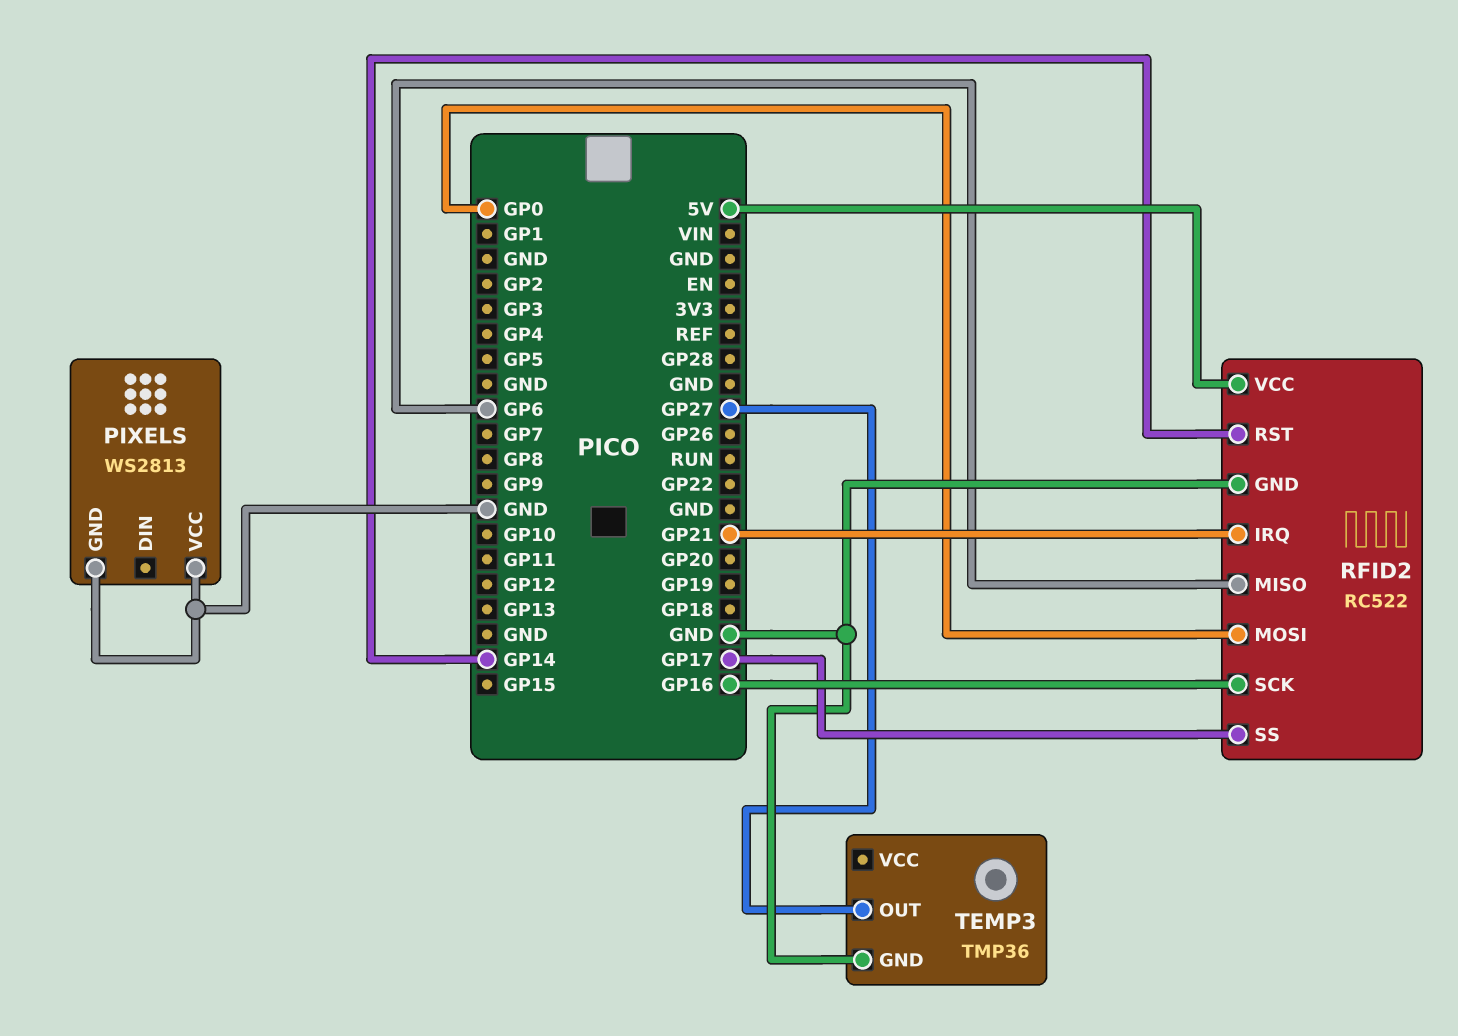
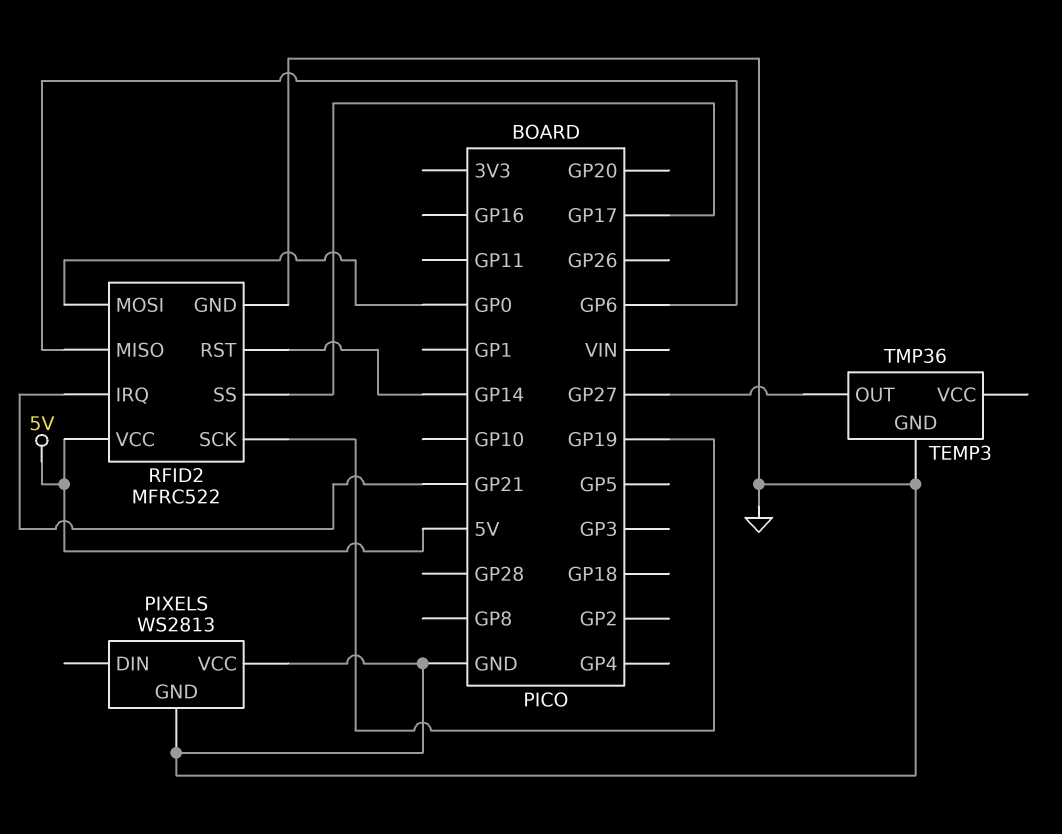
RFID2: RC522 -> MFRC522
RFID2 pin SCK: GP16 -> GP19

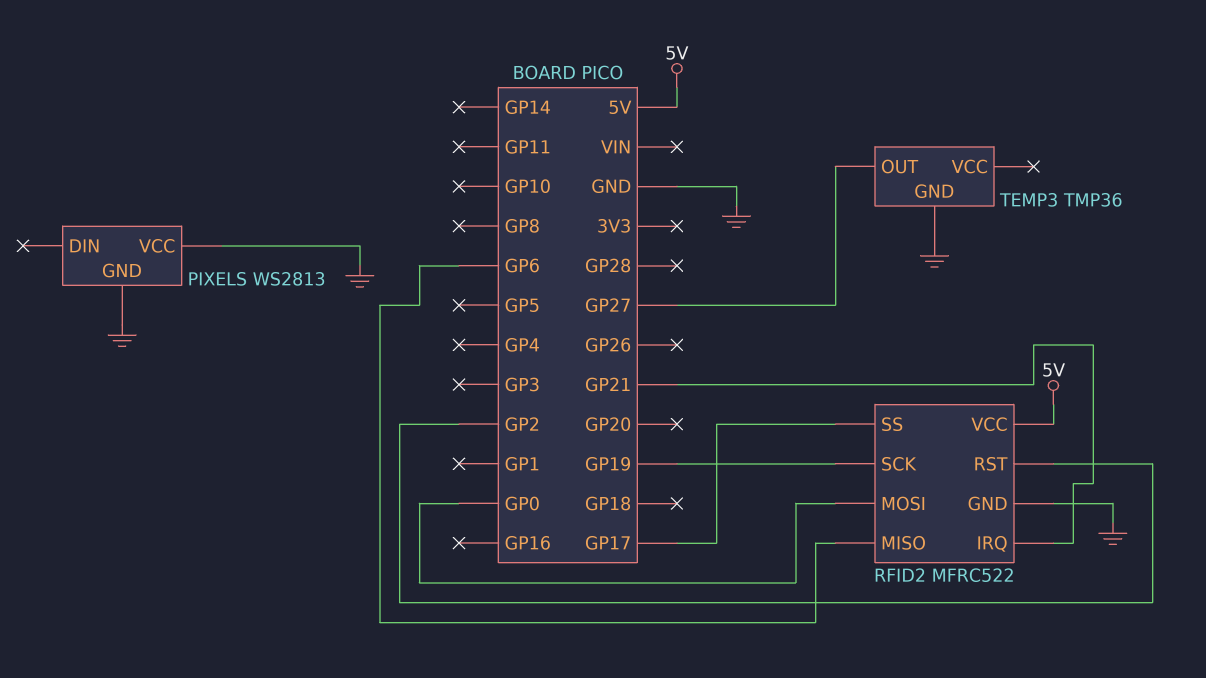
RFID2 pin RST: GP14 -> GP2

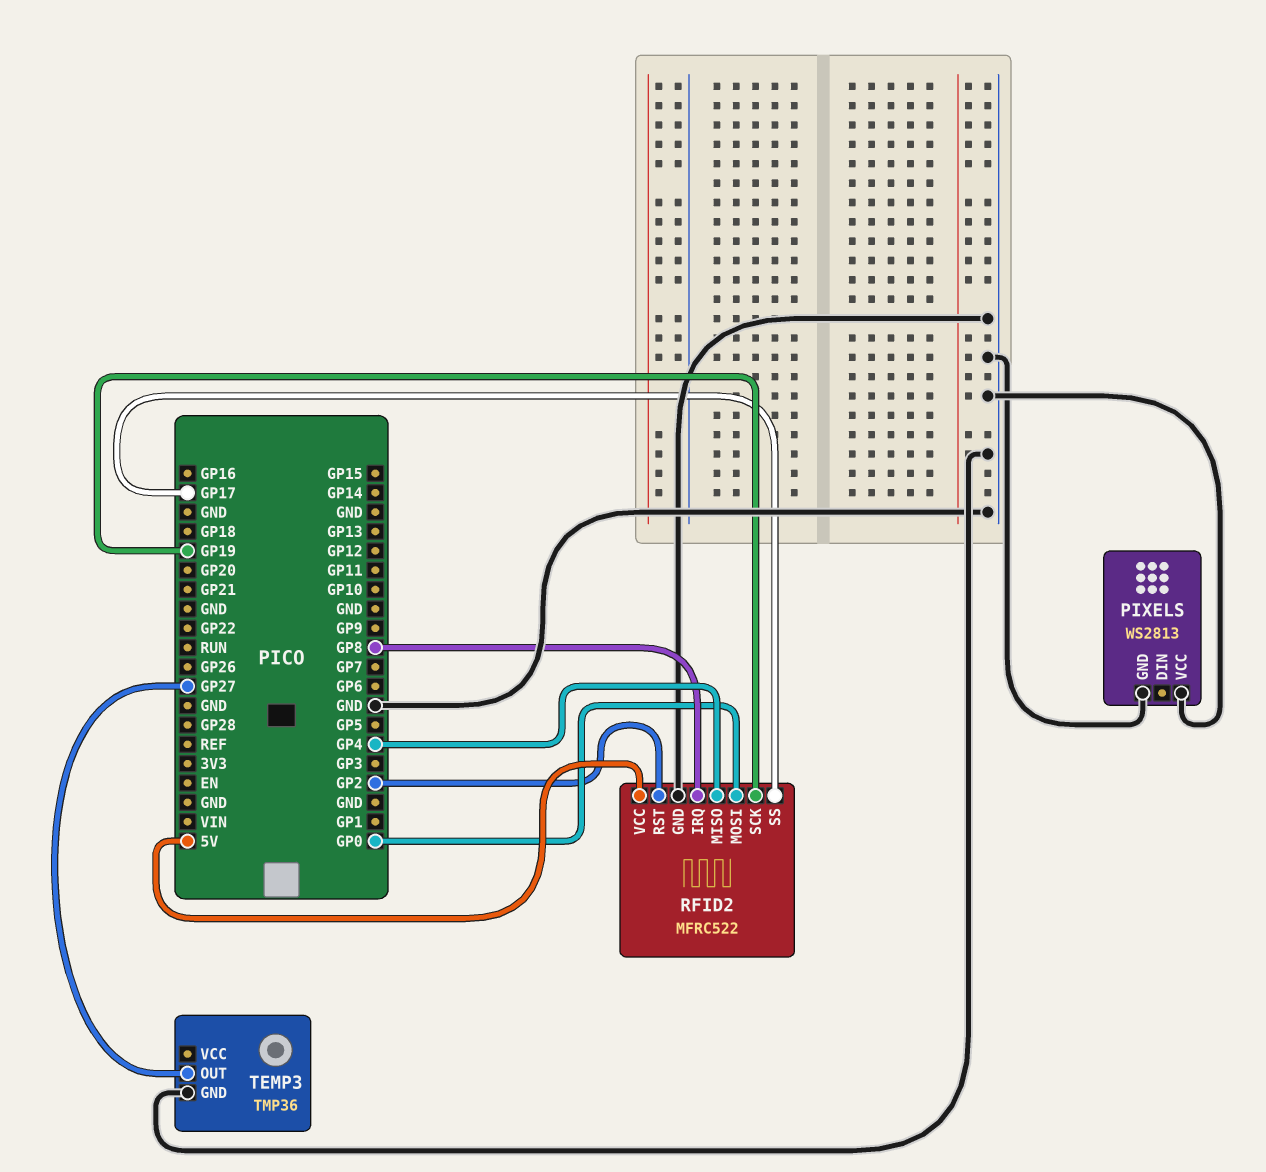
RFID2 pin IRQ: GP21 -> GP8
RFID2 pin MISO: GP6 -> GP4

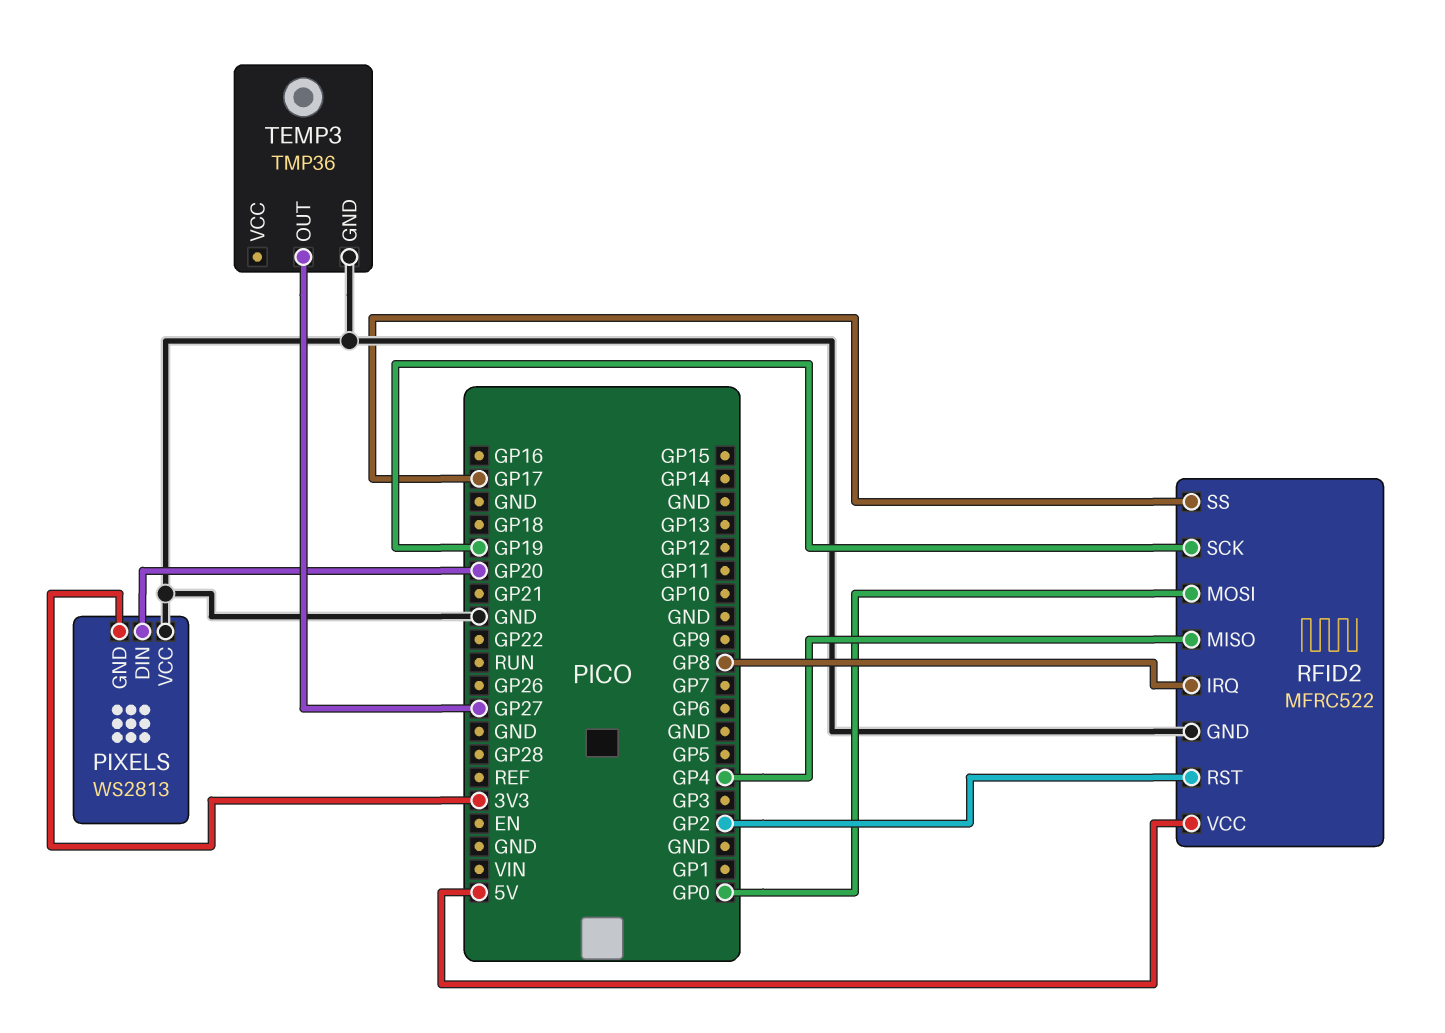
PIXELS pin DIN: none -> GP20
PIXELS pin GND: GND -> 3V3

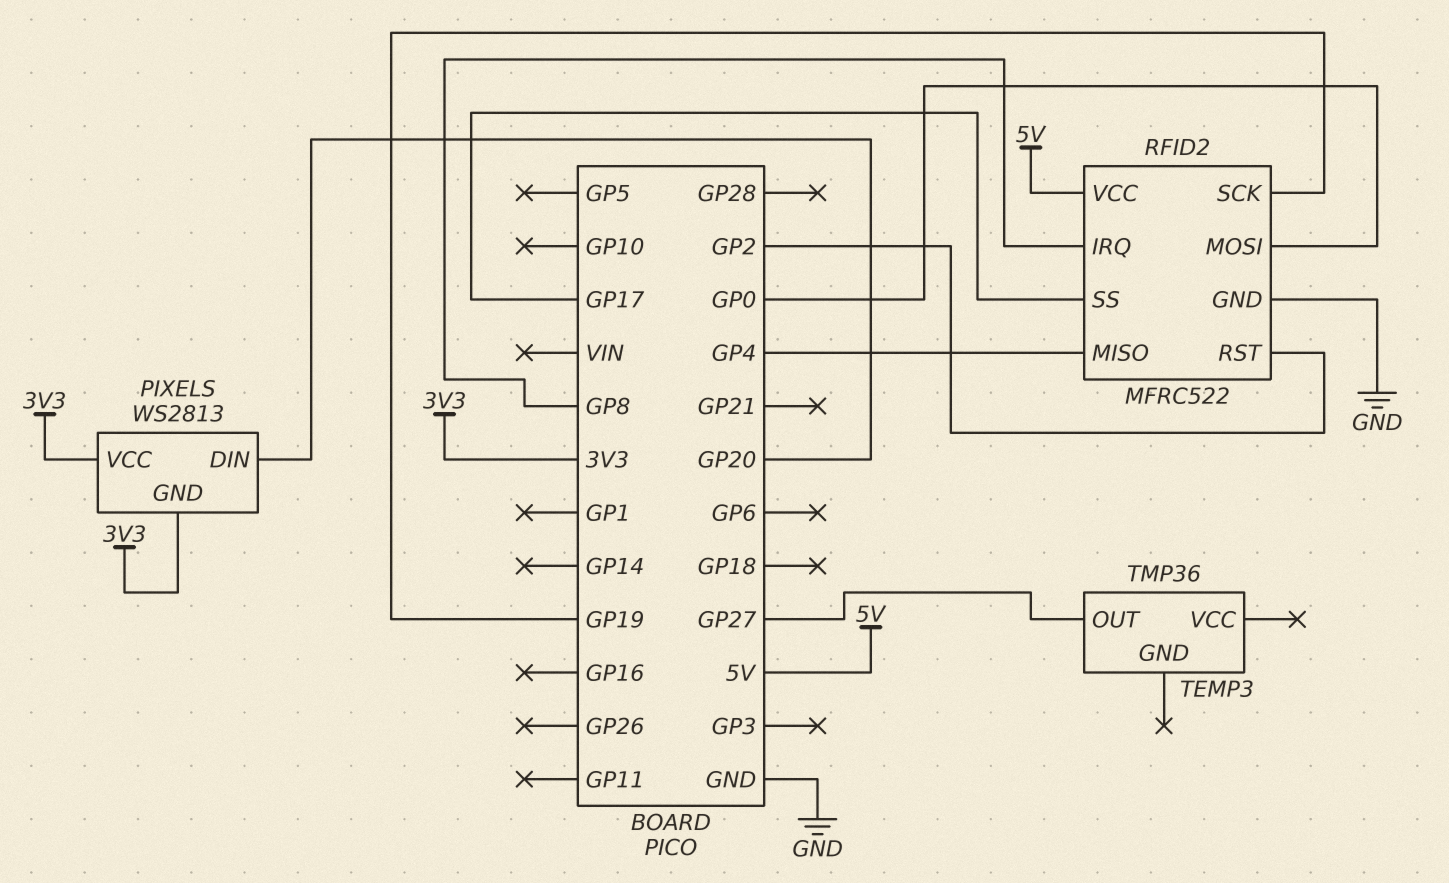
PIXELS pin VCC: GND -> 3V3
TEMP3 pin GND: GND -> none

